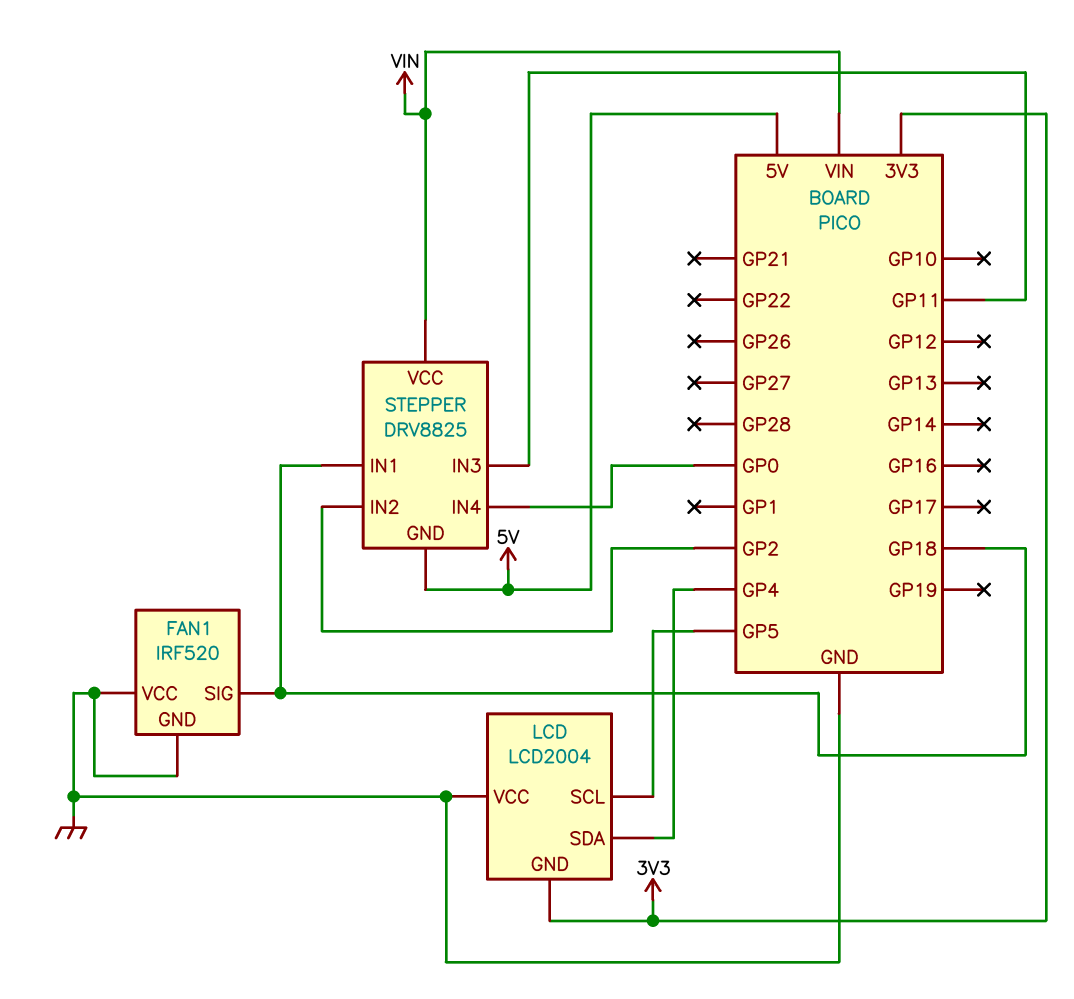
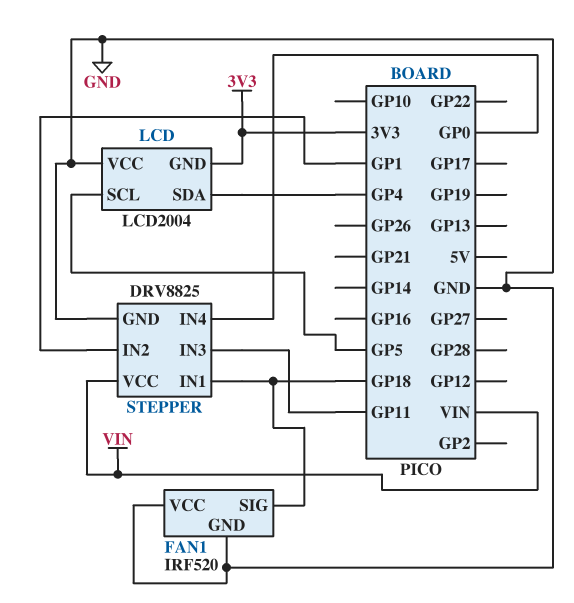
STEPPER pin GND: 5V -> GND
STEPPER pin IN2: GP2 -> GP1

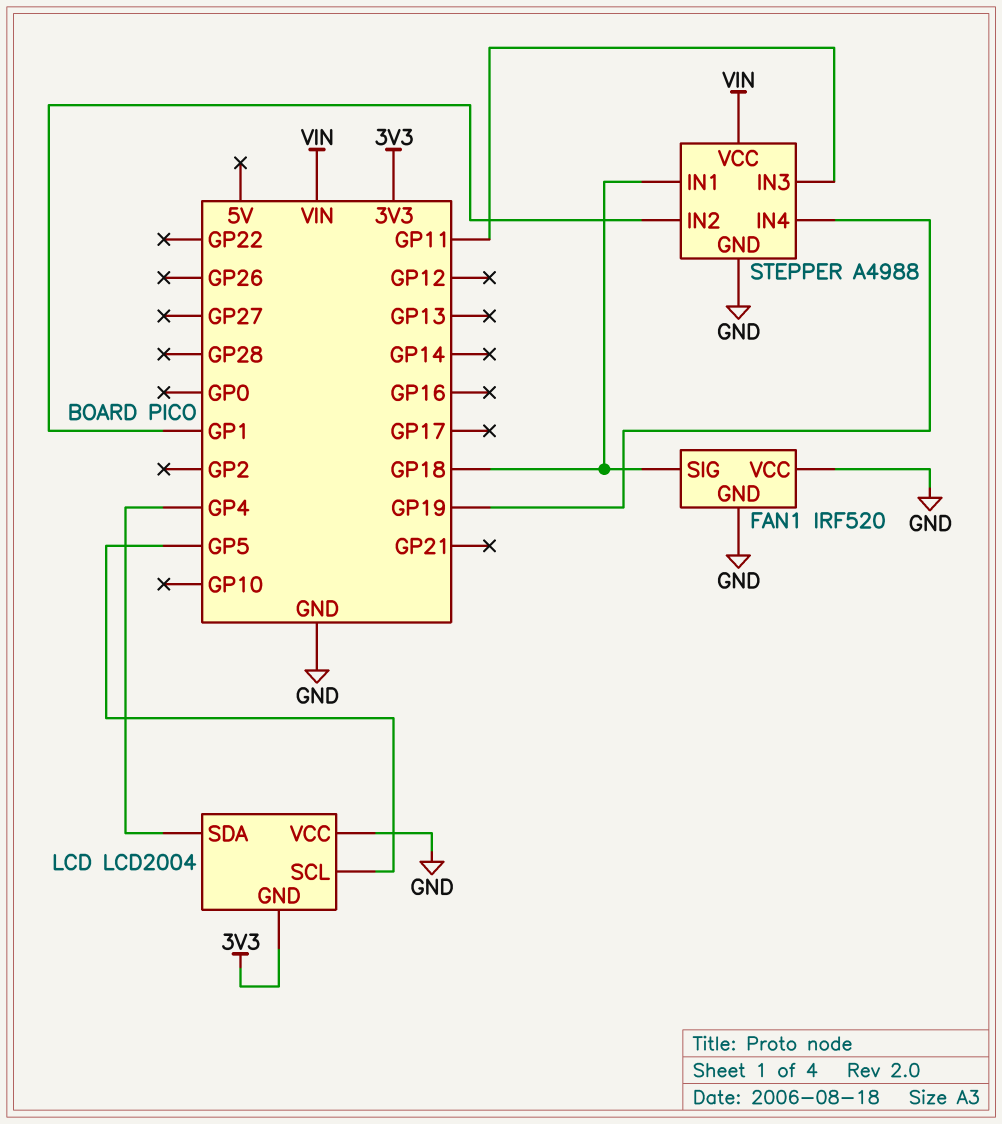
STEPPER: DRV8825 -> A4988
STEPPER pin IN4: GP0 -> GP19

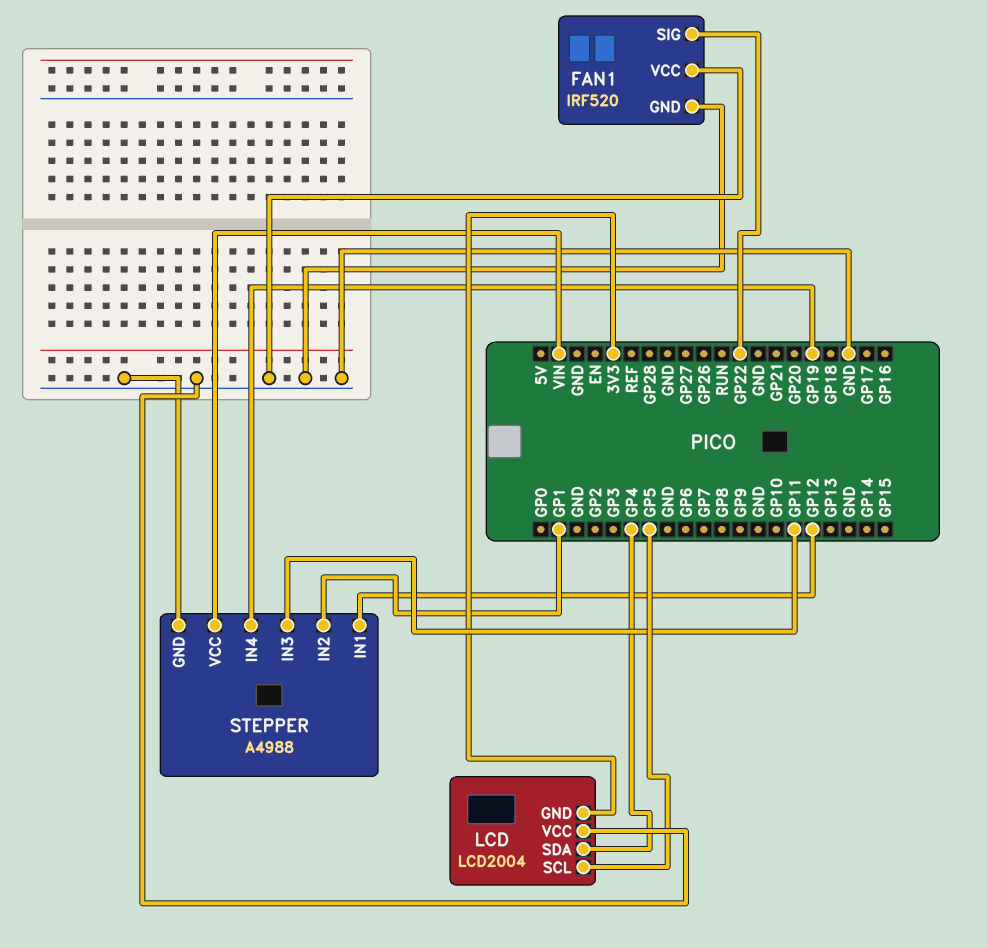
FAN1 pin SIG: GP18 -> GP22
STEPPER pin IN1: GP18 -> GP12

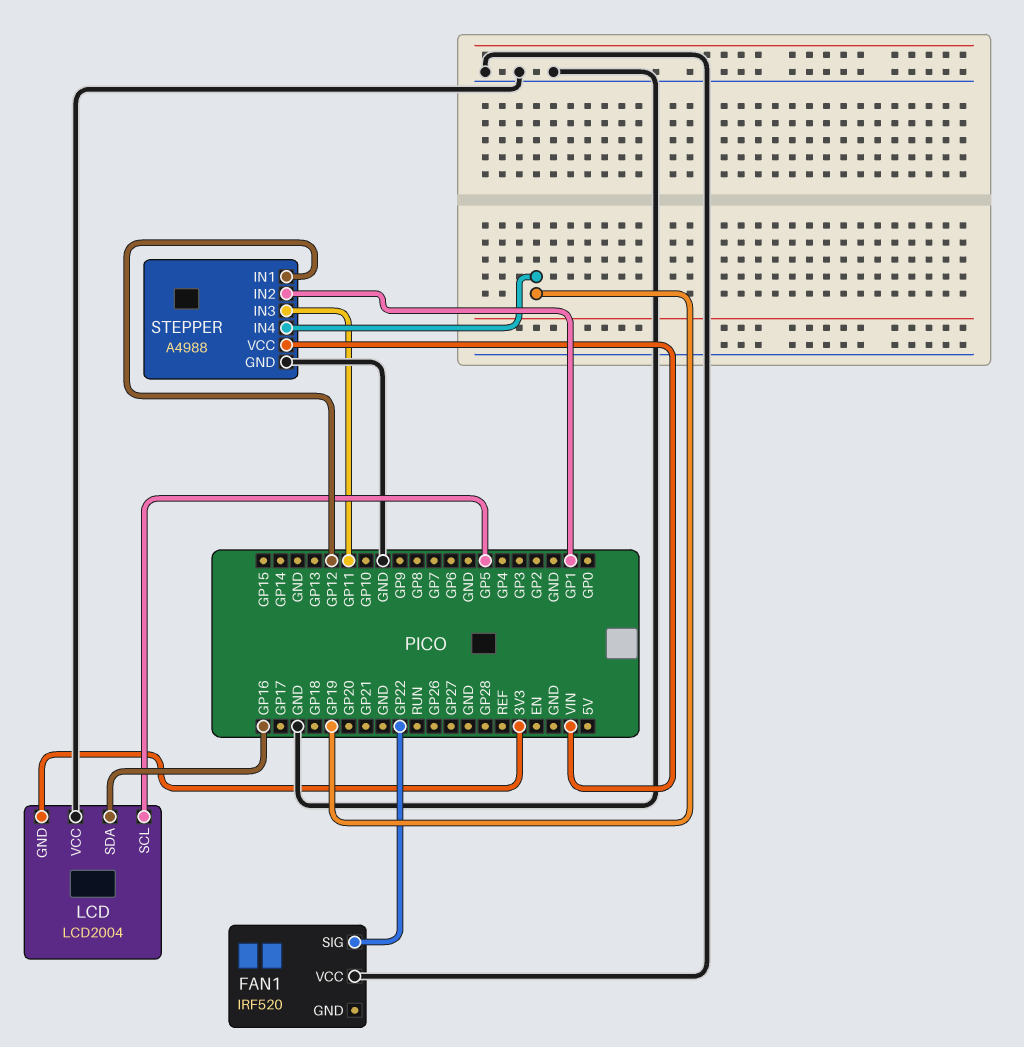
FAN1 pin GND: GND -> none
LCD pin SDA: GP4 -> GP16

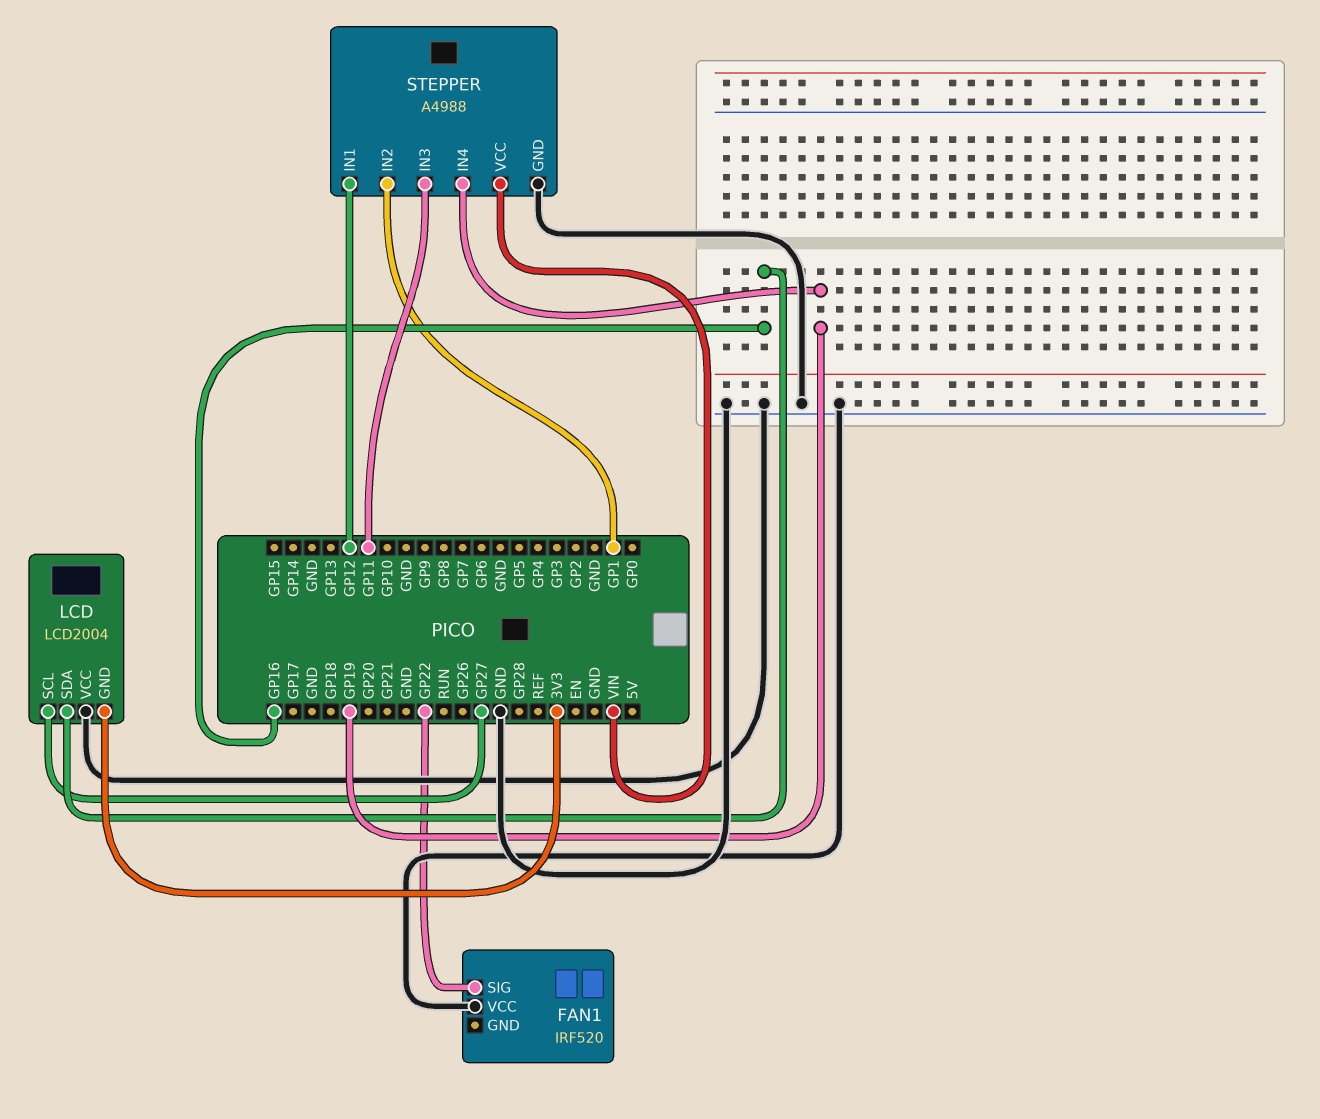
LCD pin SCL: GP5 -> GP27

